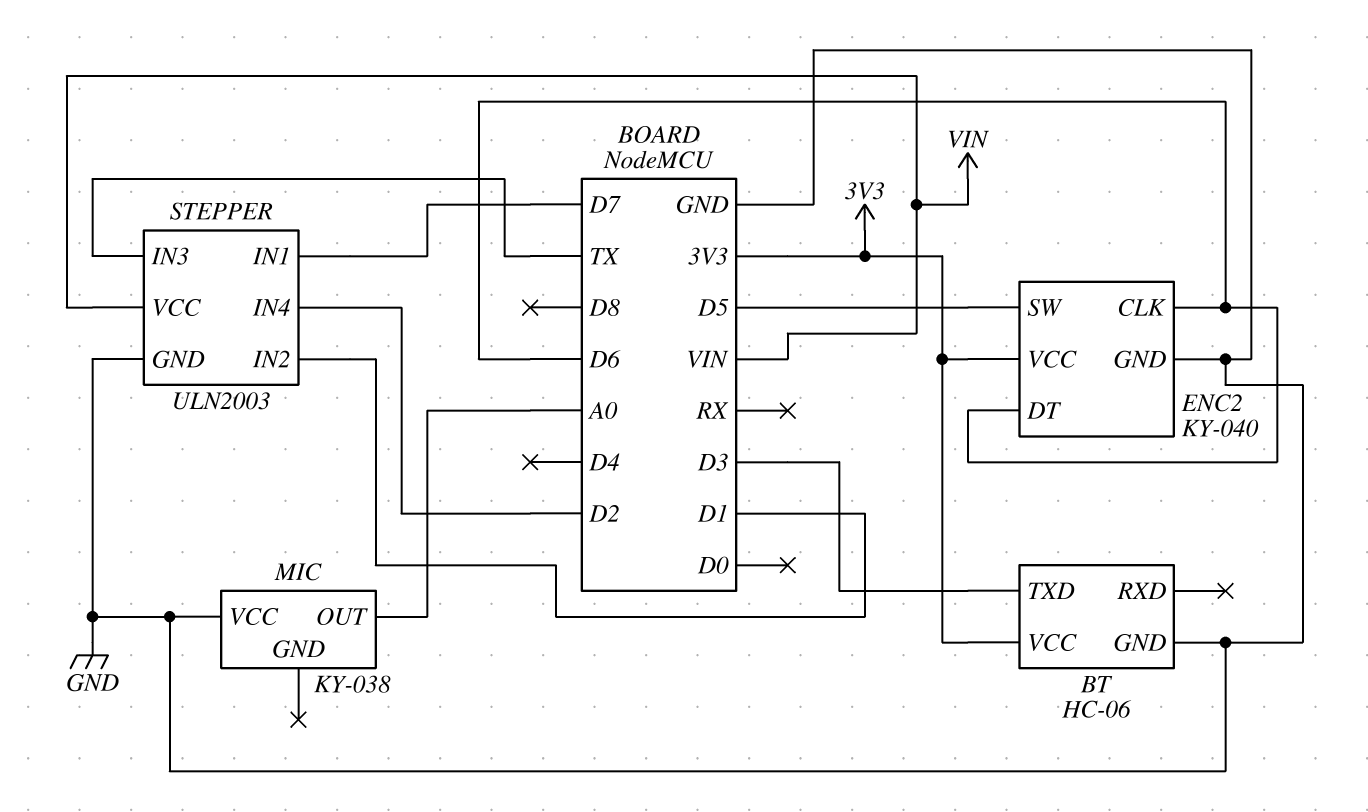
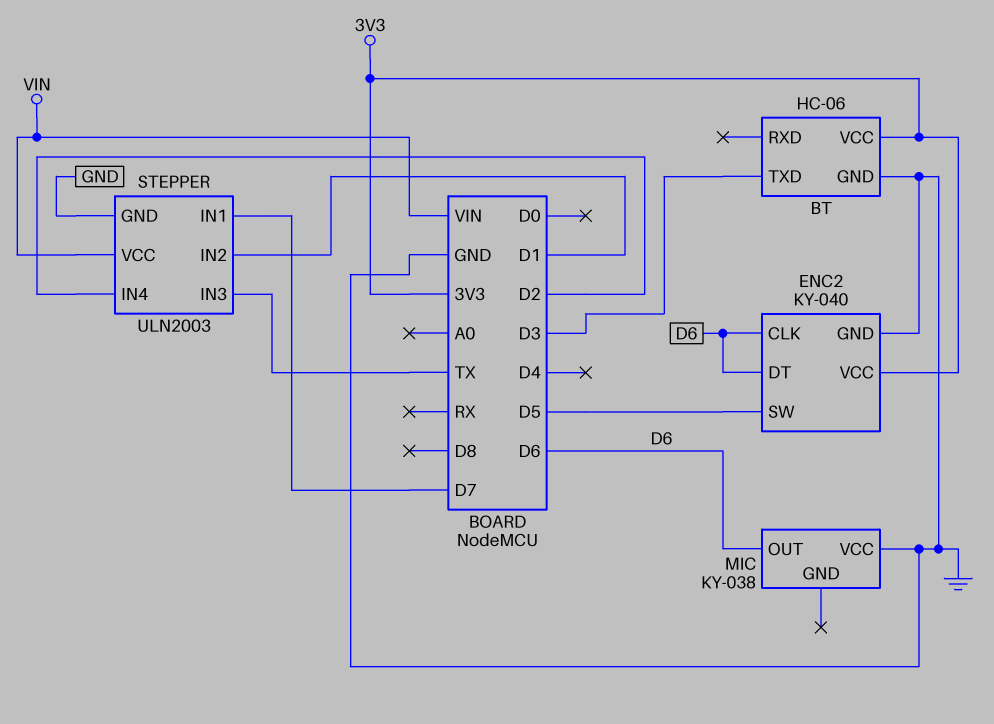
MIC pin OUT: A0 -> D6

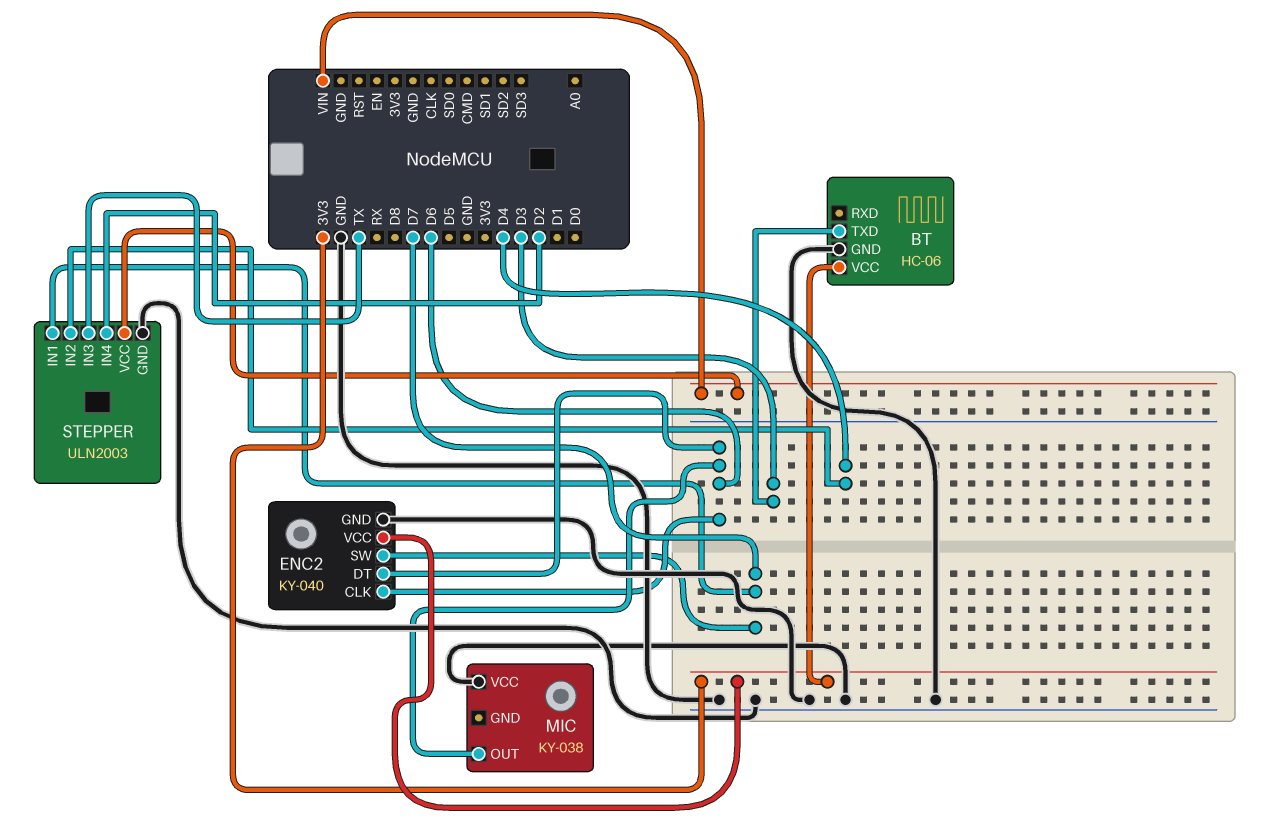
ENC2 pin SW: D5 -> D7
STEPPER pin IN2: D1 -> D4

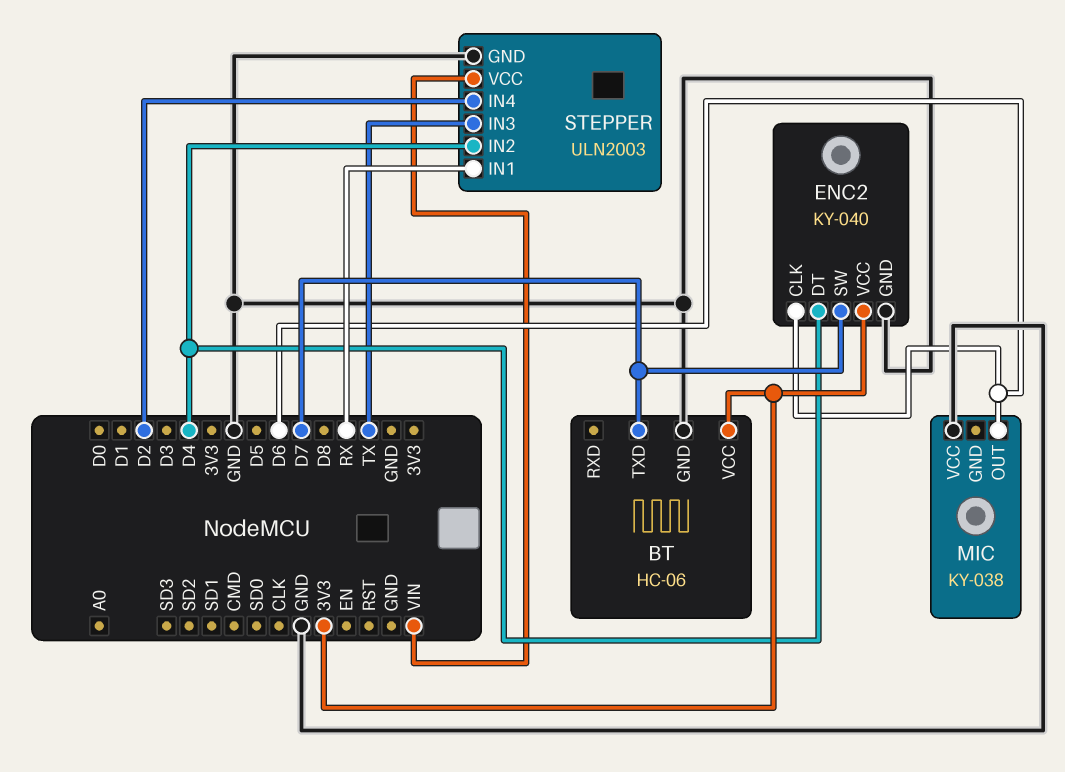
BT pin TXD: D3 -> D7
ENC2 pin DT: D6 -> D4
STEPPER pin IN1: D7 -> RX

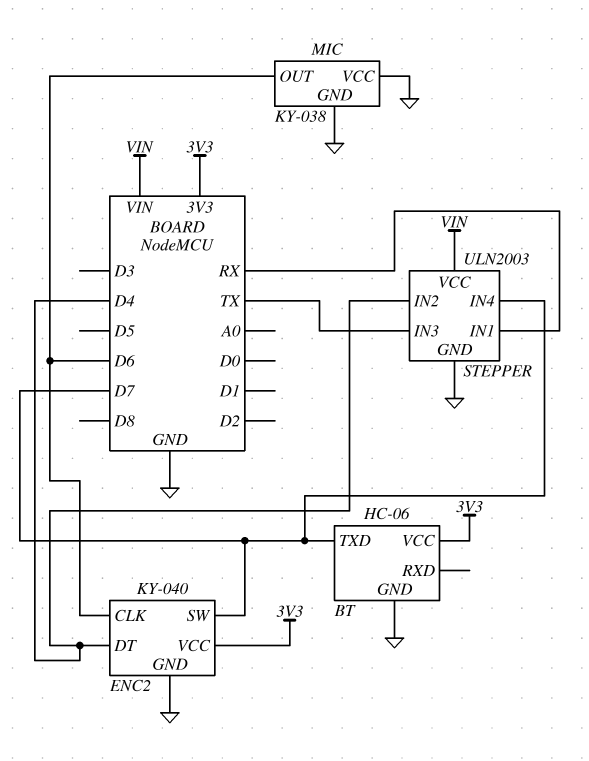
MIC pin GND: none -> GND
STEPPER pin IN4: D2 -> D7

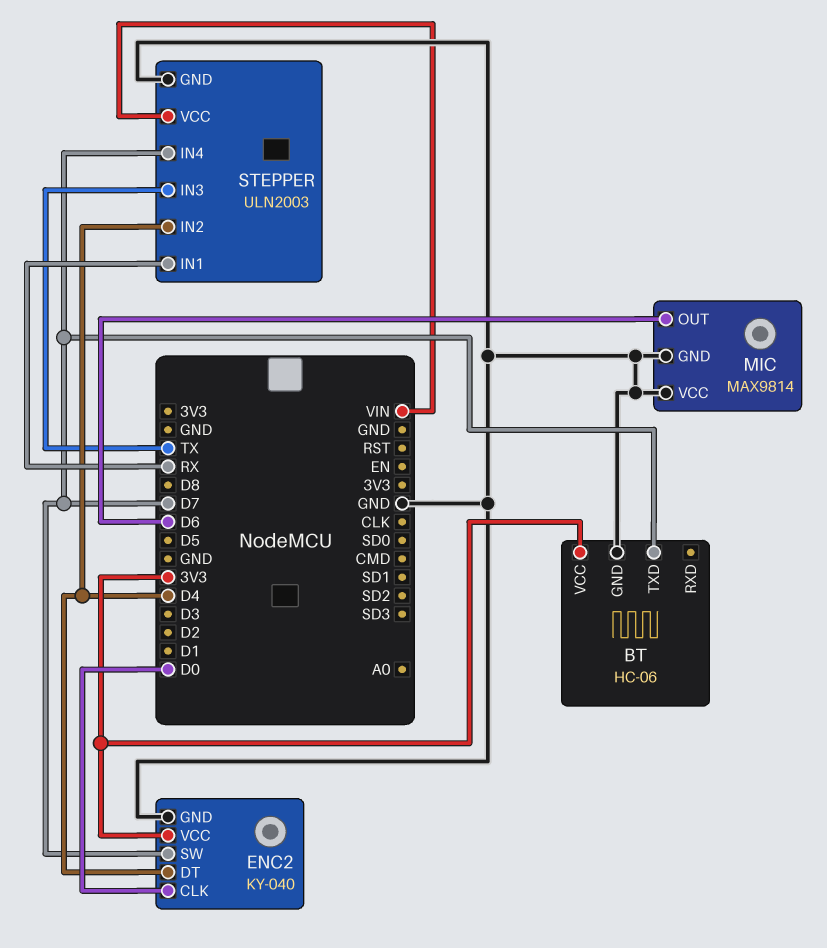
ENC2 pin CLK: D6 -> D0
MIC: KY-038 -> MAX9814

